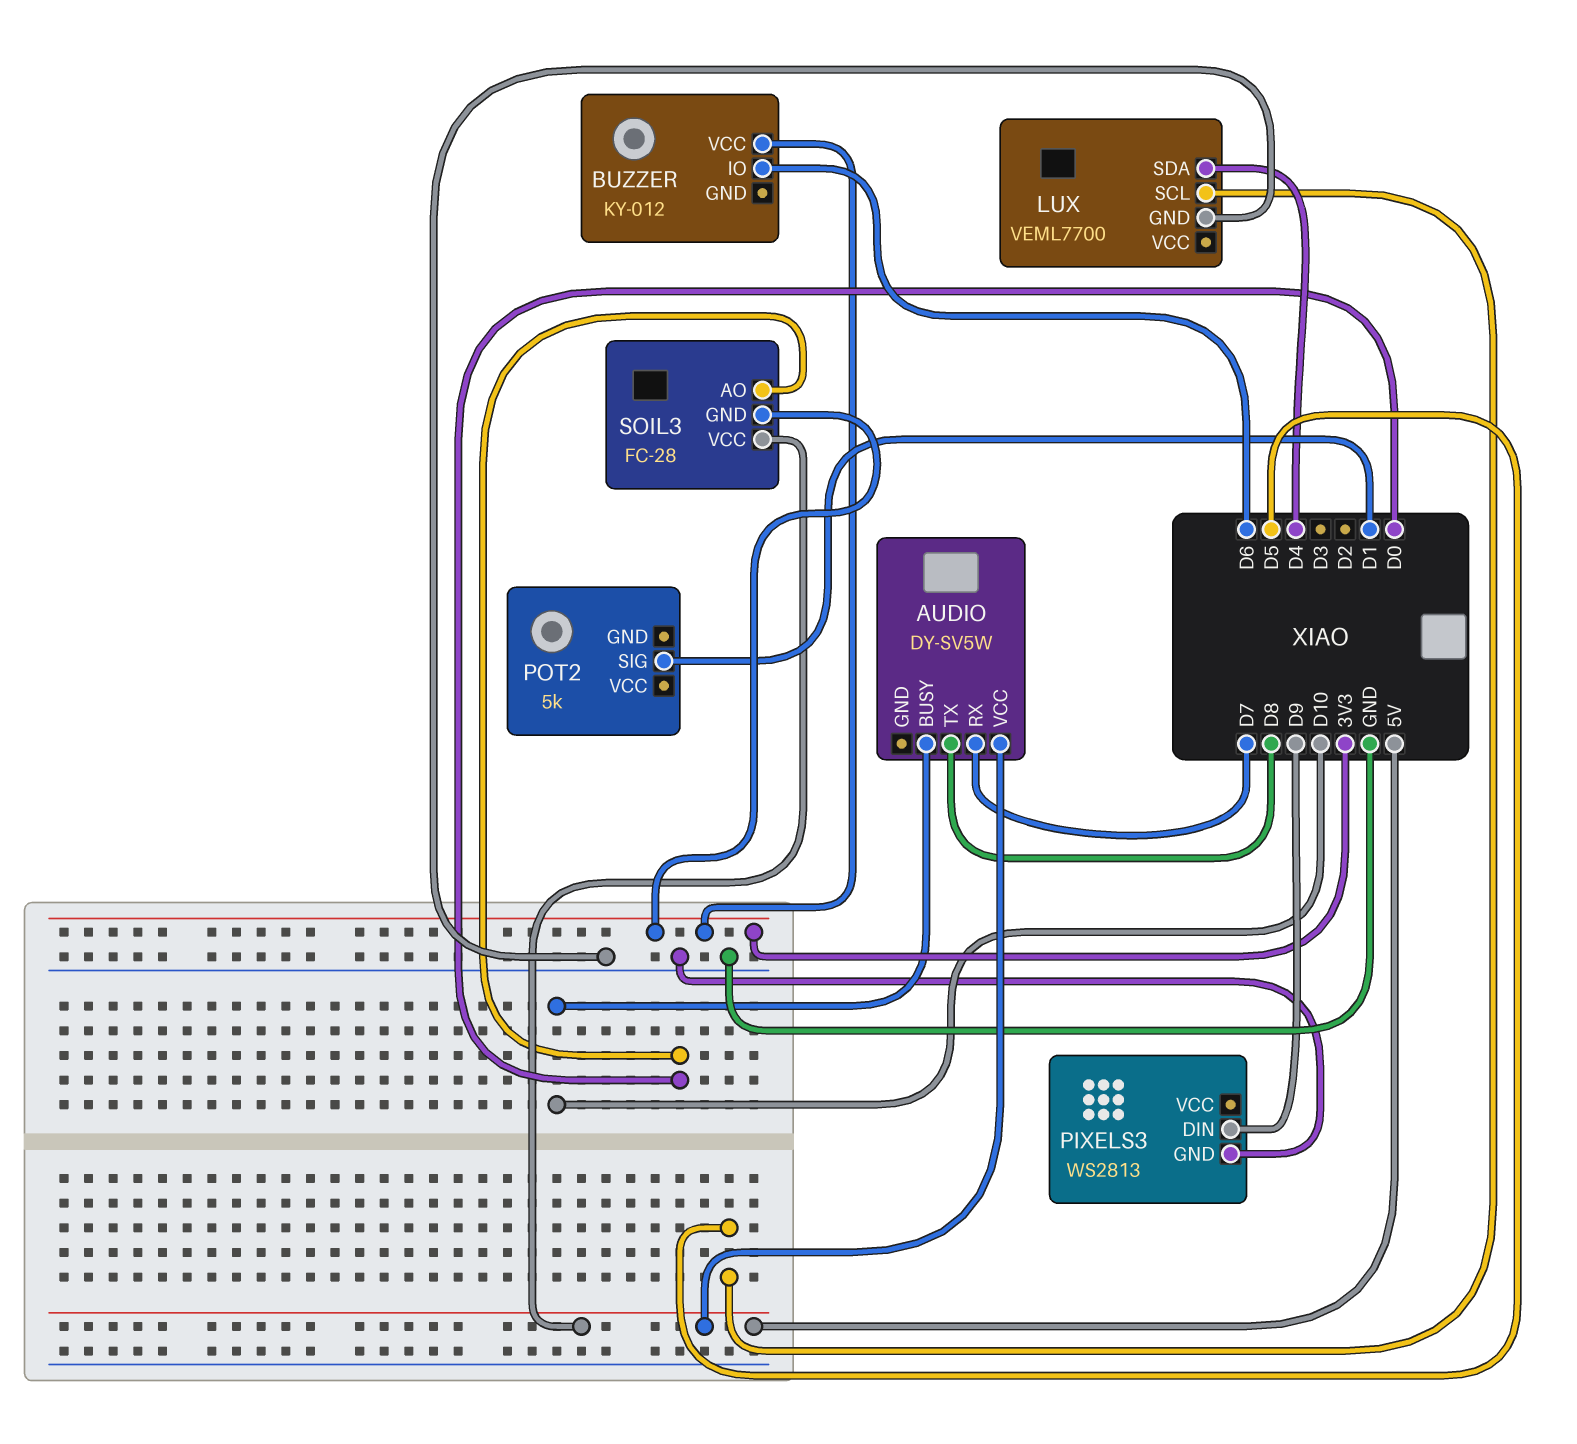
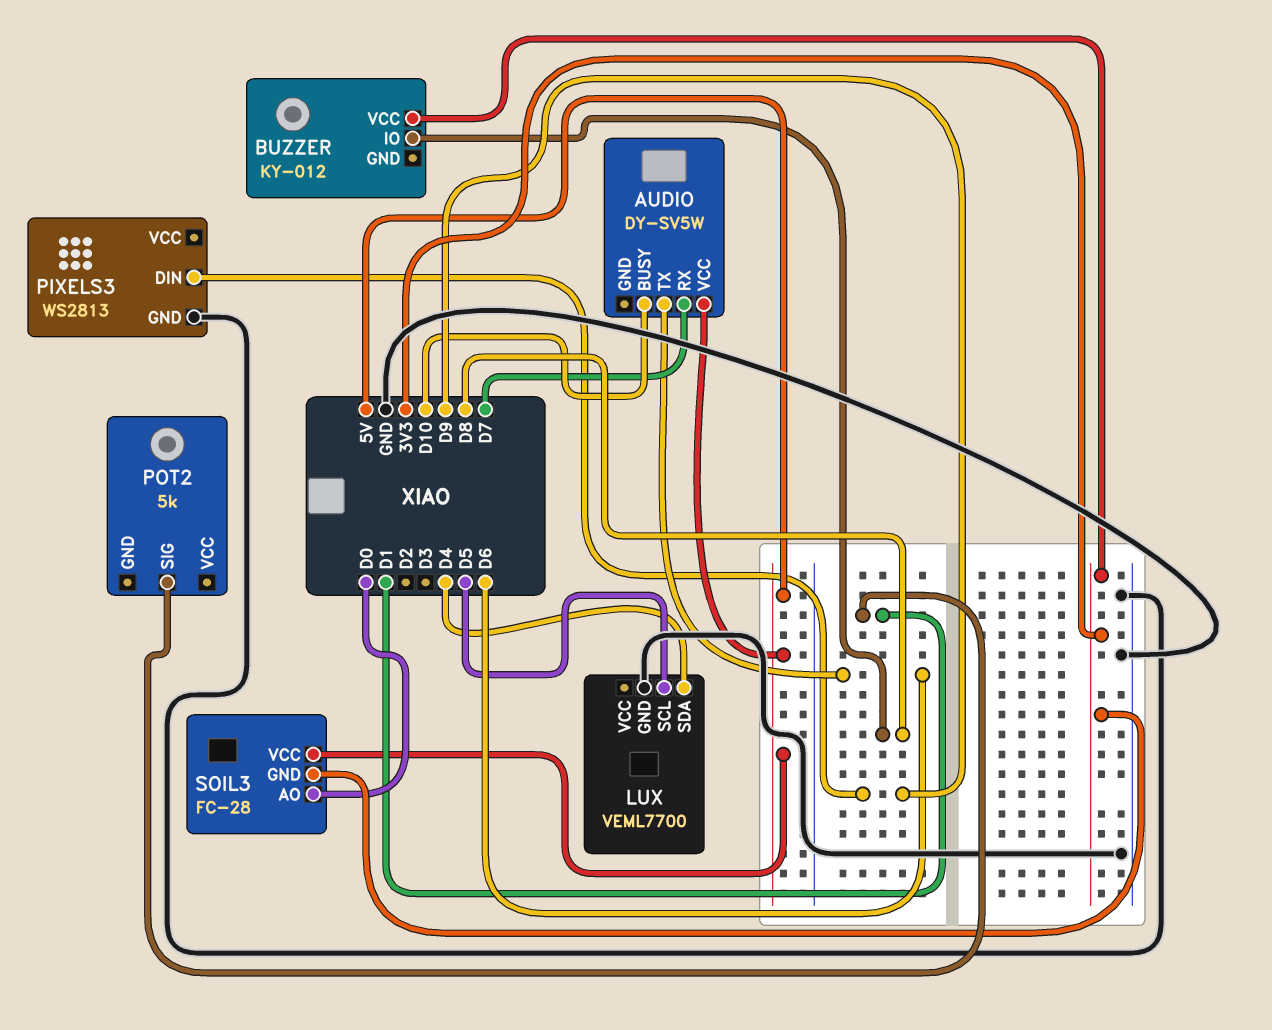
AUDIO pin TX: D8 -> D6
BUZZER pin IO: D6 -> D8

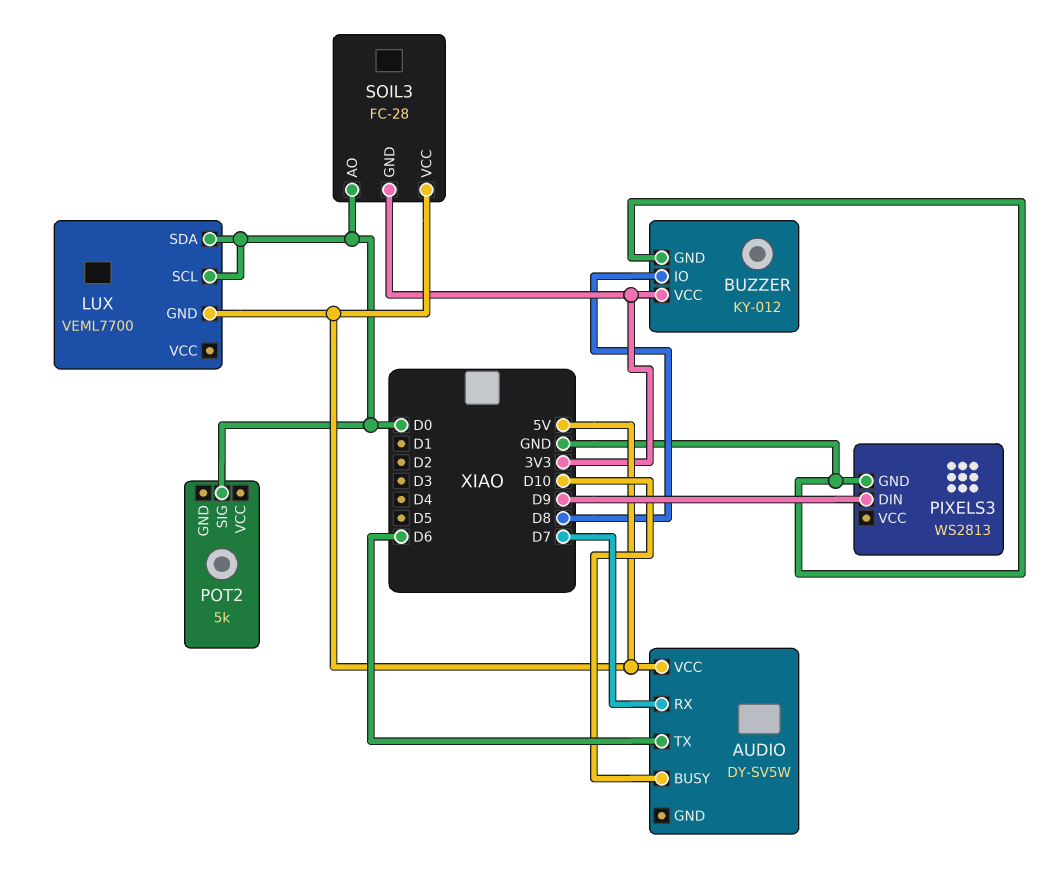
BUZZER pin GND: none -> GND
LUX pin GND: GND -> 5V
LUX pin SCL: D5 -> D0
LUX pin SDA: D4 -> D0
POT2 pin SIG: D1 -> D0

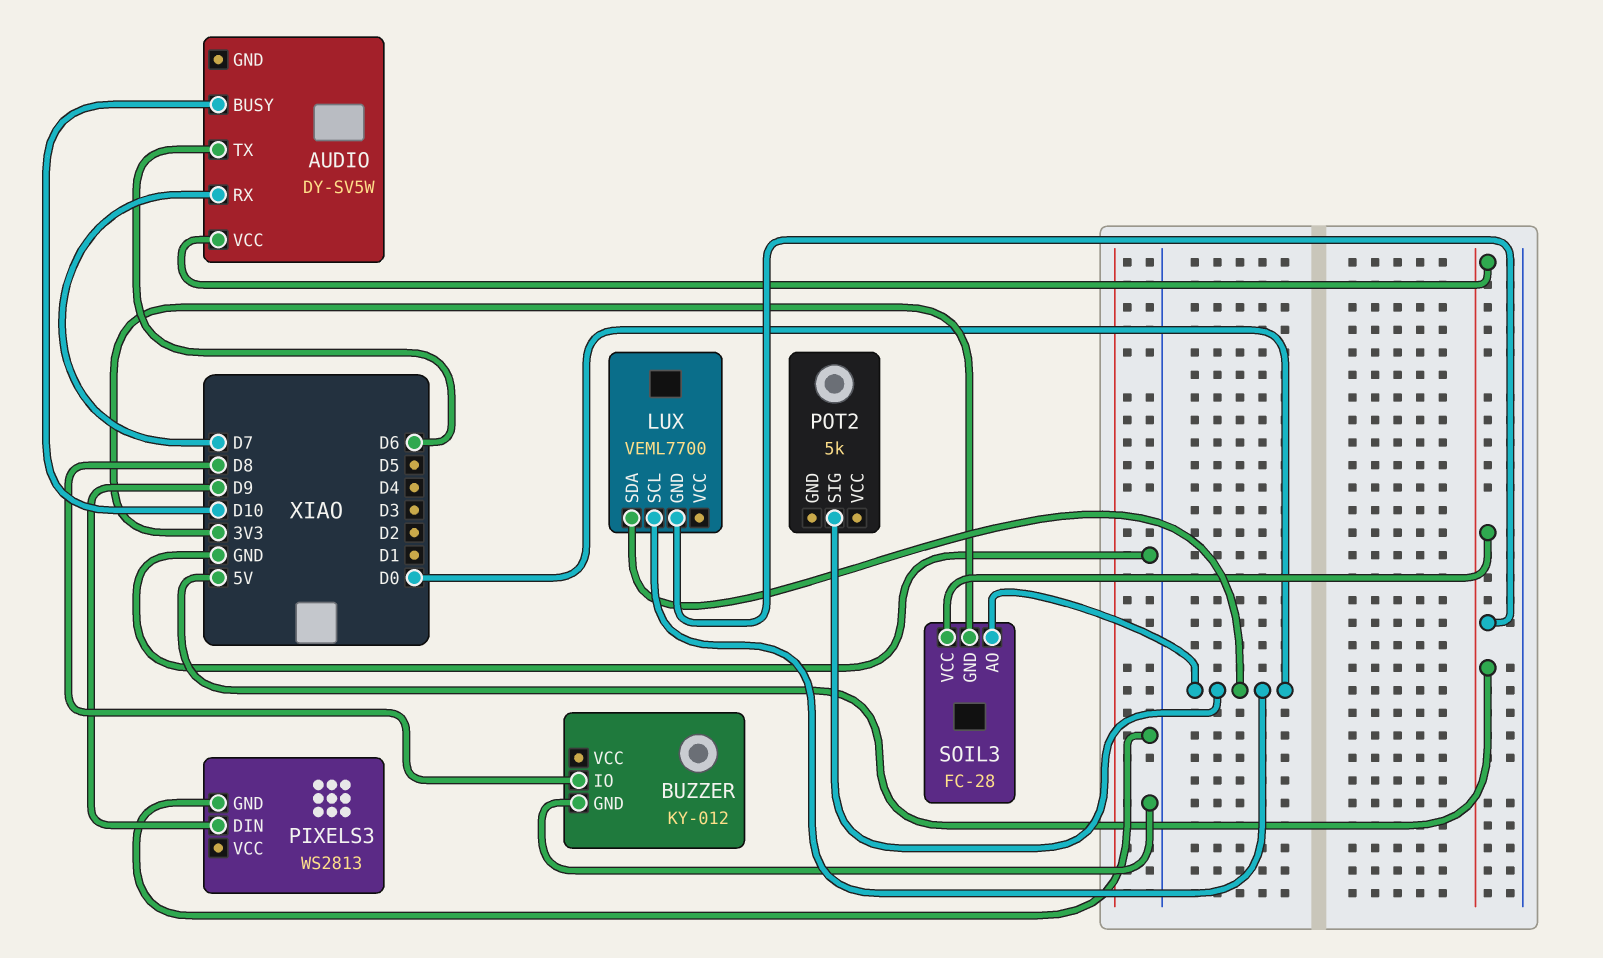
BUZZER pin VCC: 3V3 -> none

